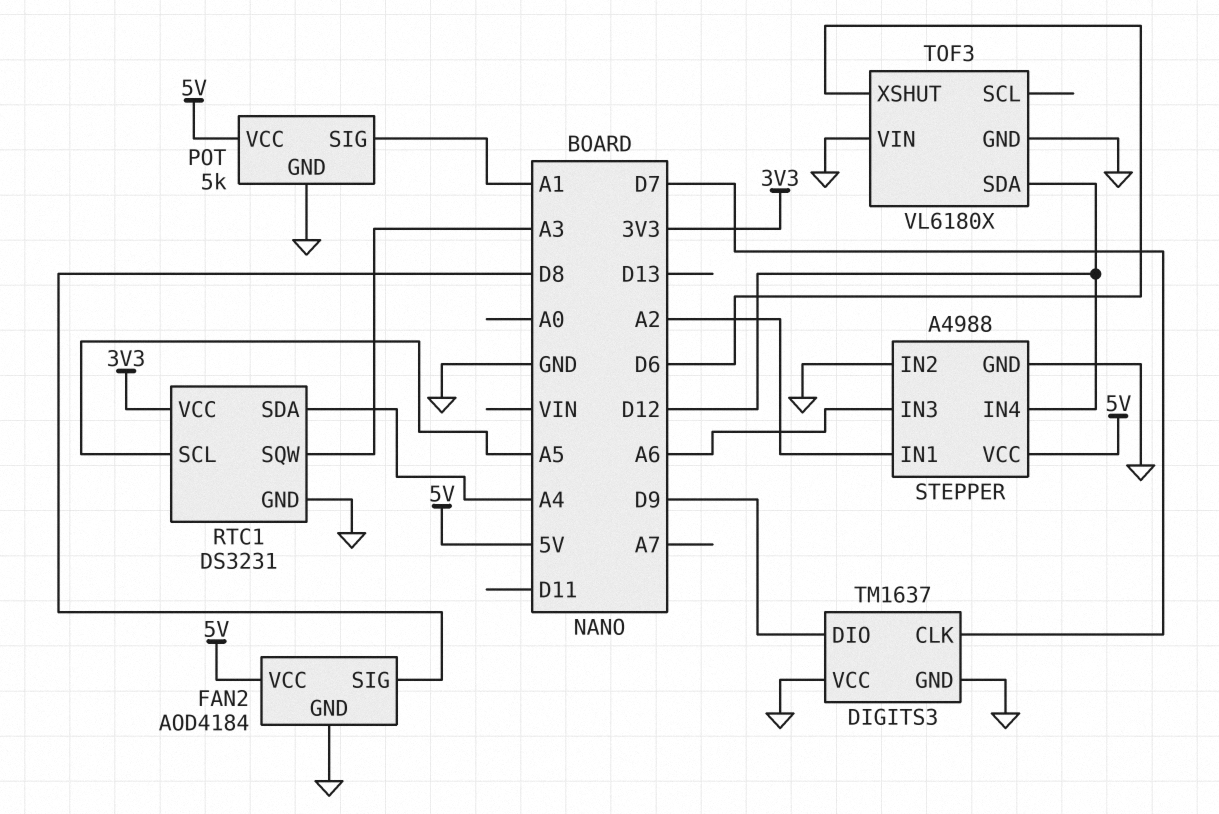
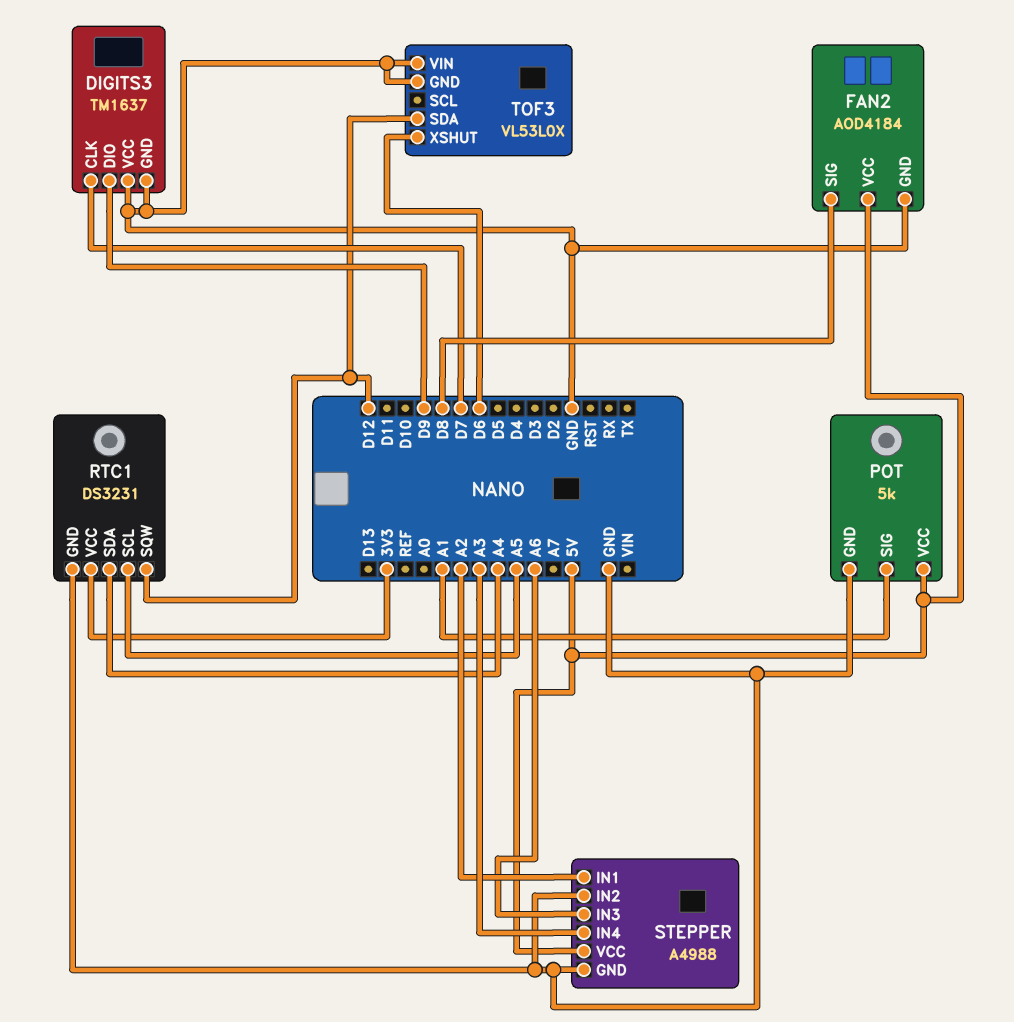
RTC1 pin SQW: A3 -> D12
STEPPER pin IN4: D12 -> A3
TOF3: VL6180X -> VL53L0X

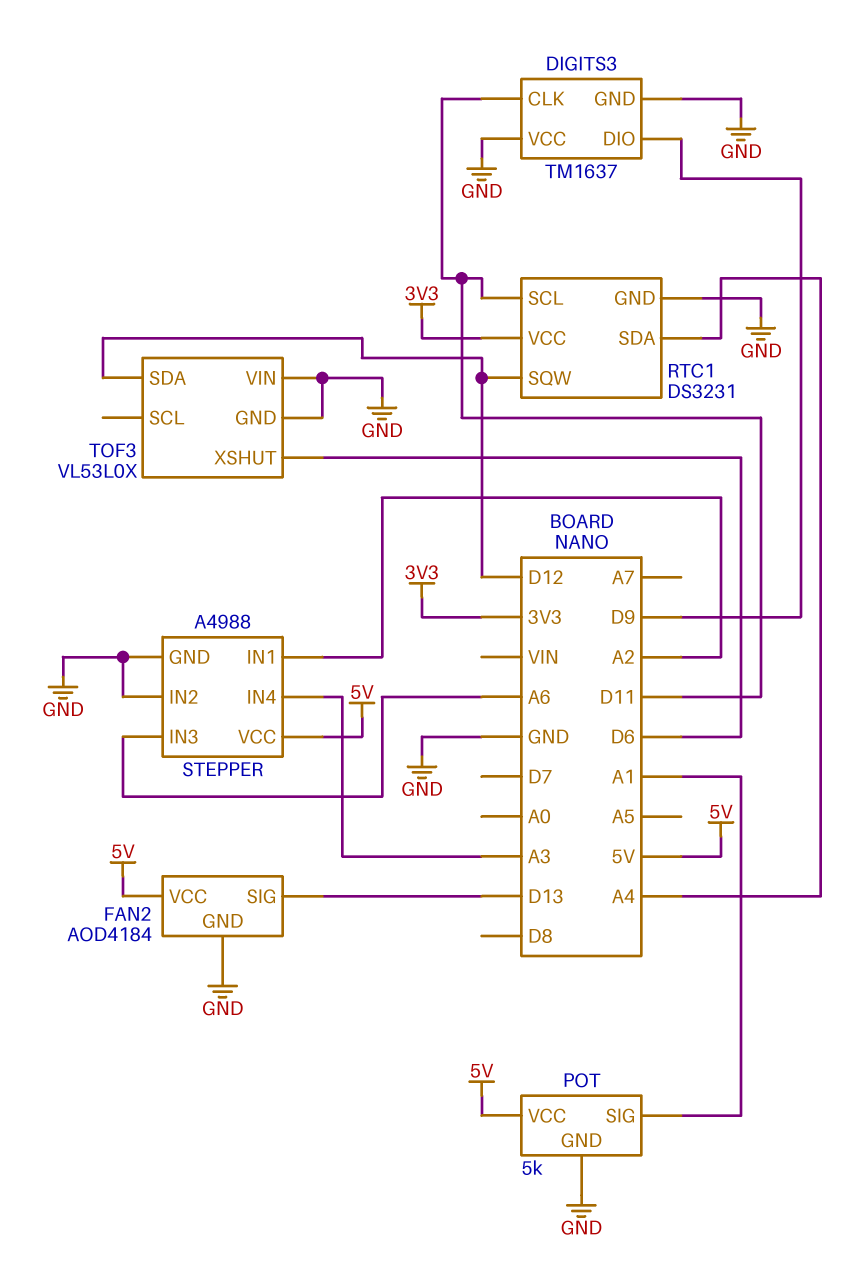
DIGITS3 pin CLK: D7 -> D11
FAN2 pin SIG: D8 -> D13
RTC1 pin SCL: A5 -> D11

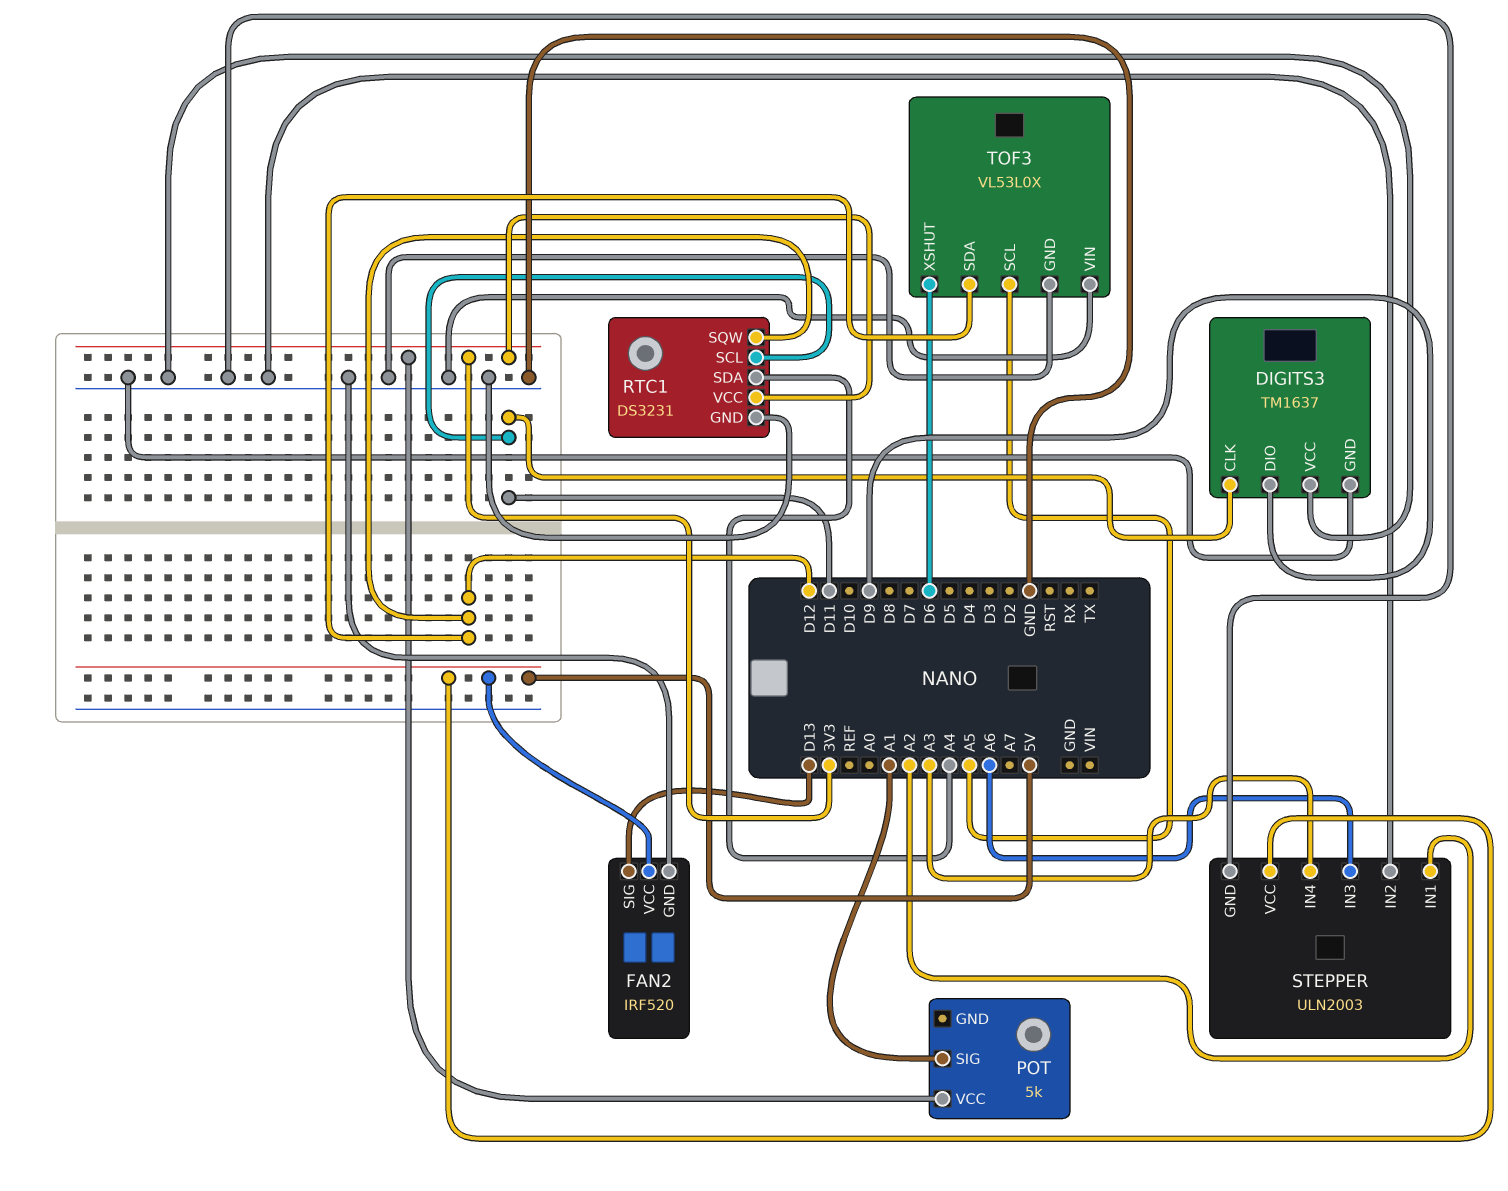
FAN2: AOD4184 -> IRF520
POT pin GND: GND -> none
POT pin VCC: 5V -> 3V3
STEPPER: A4988 -> ULN2003
TOF3 pin SCL: none -> A5

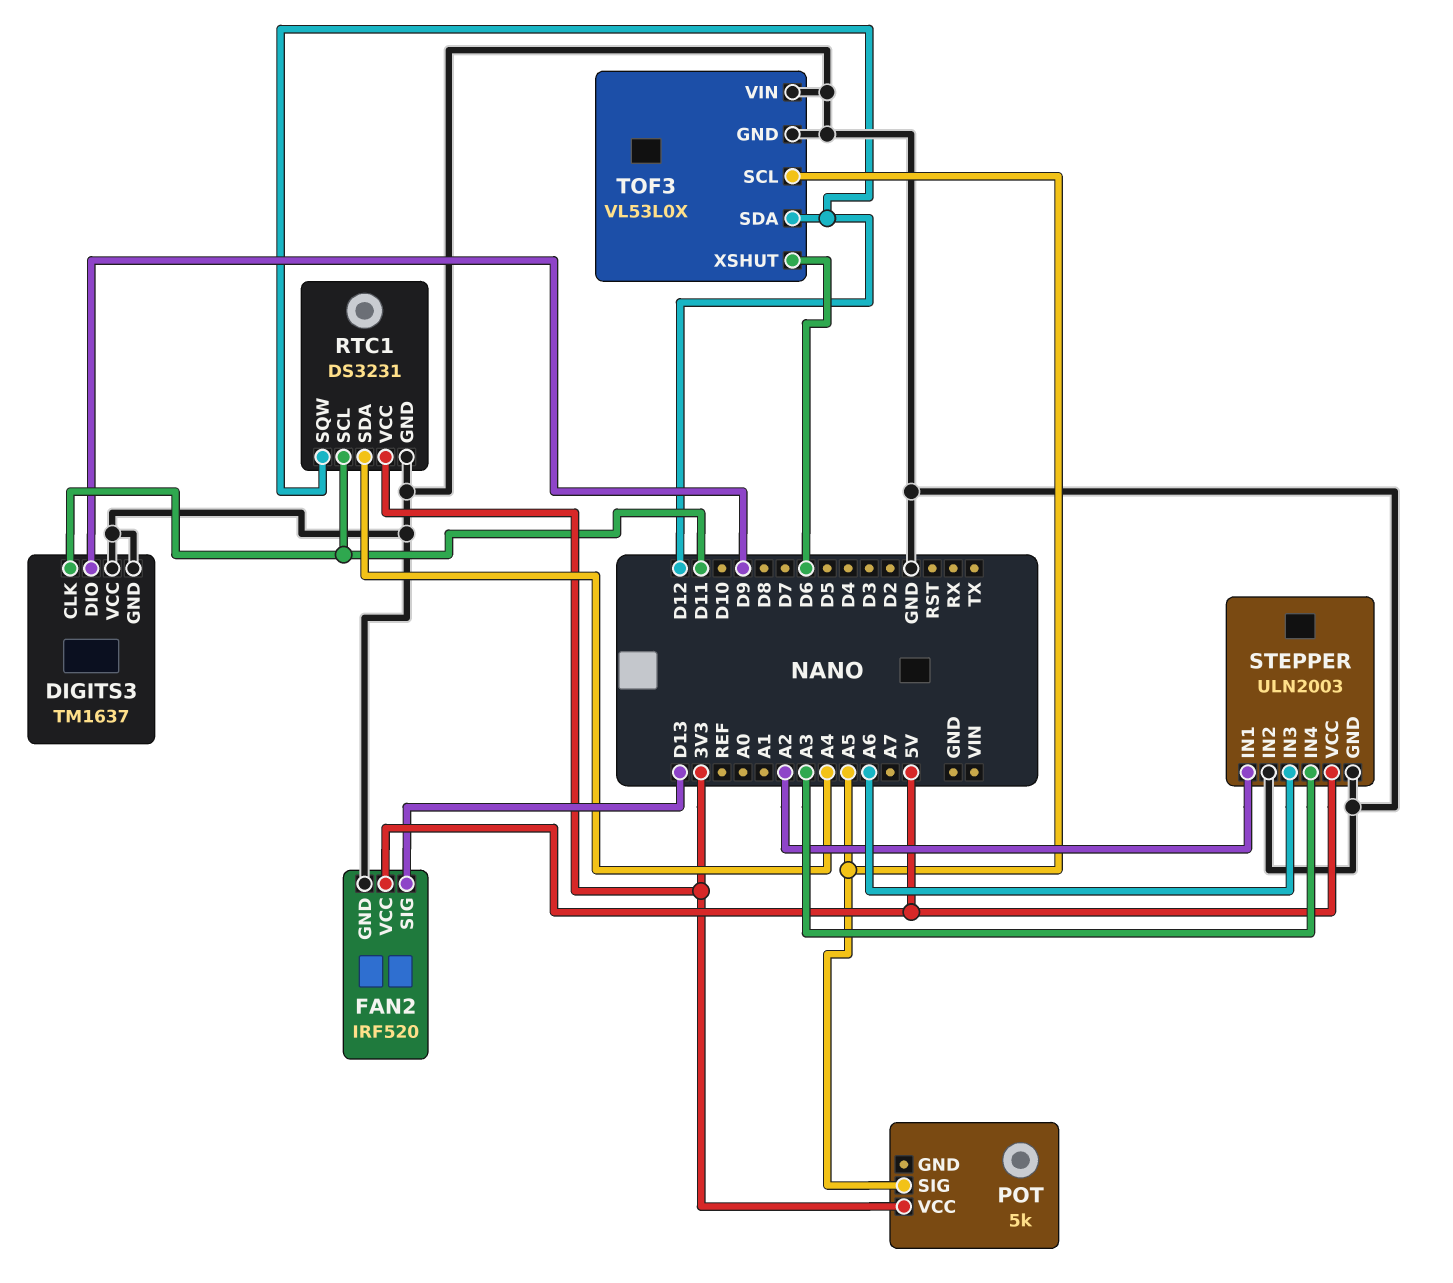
POT pin SIG: A1 -> A5

